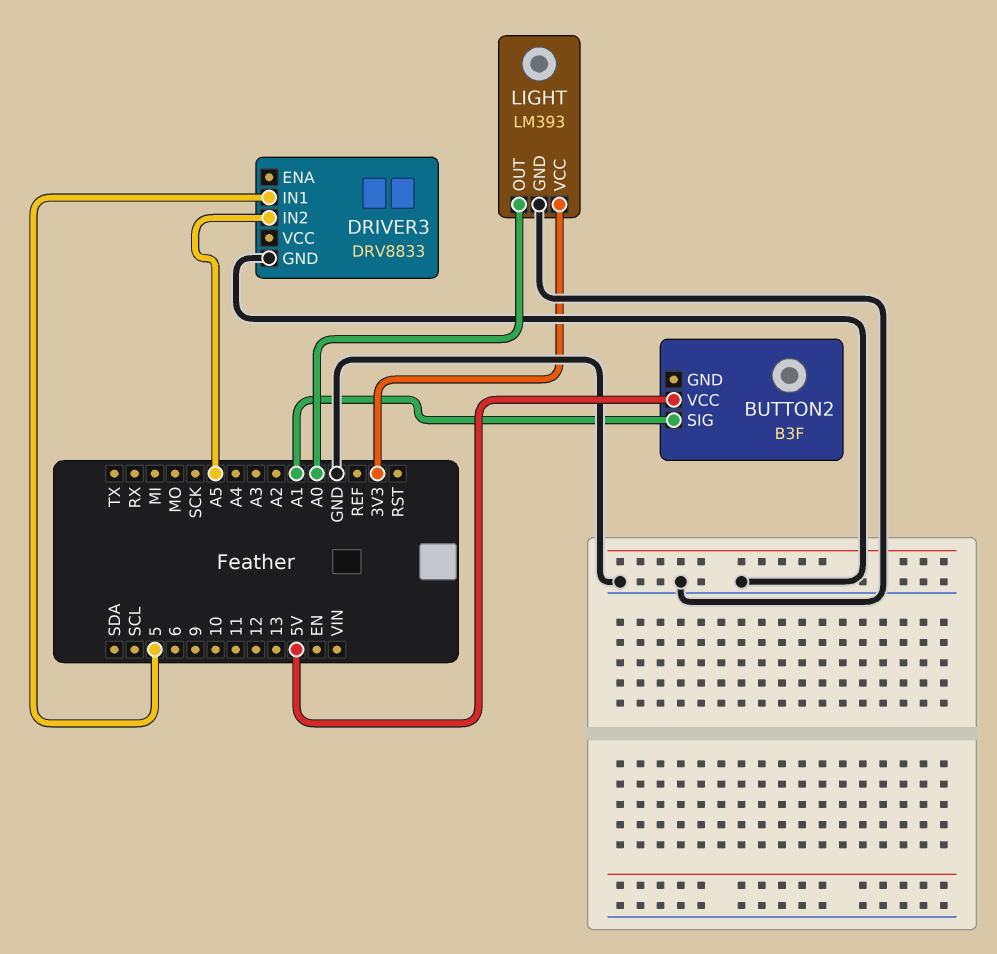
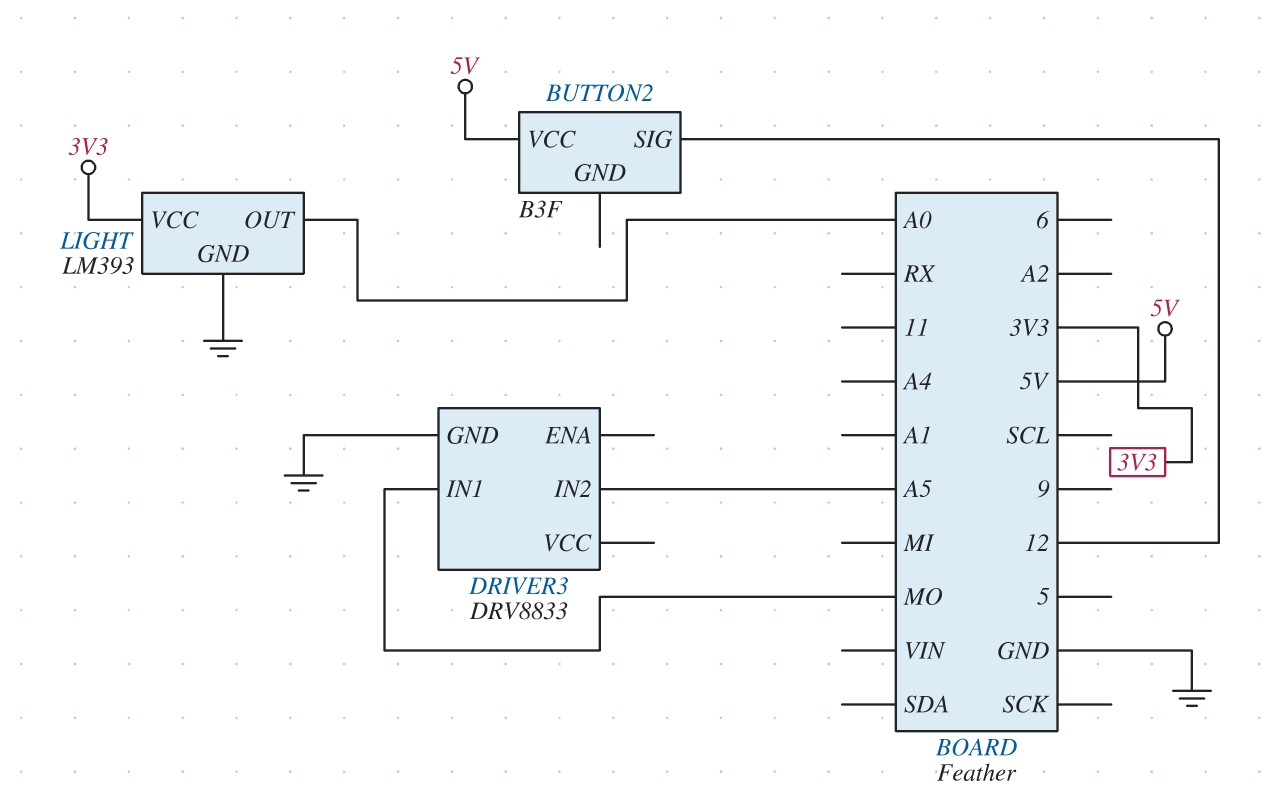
BUTTON2 pin SIG: A1 -> 12
DRIVER3 pin IN1: 5 -> MO

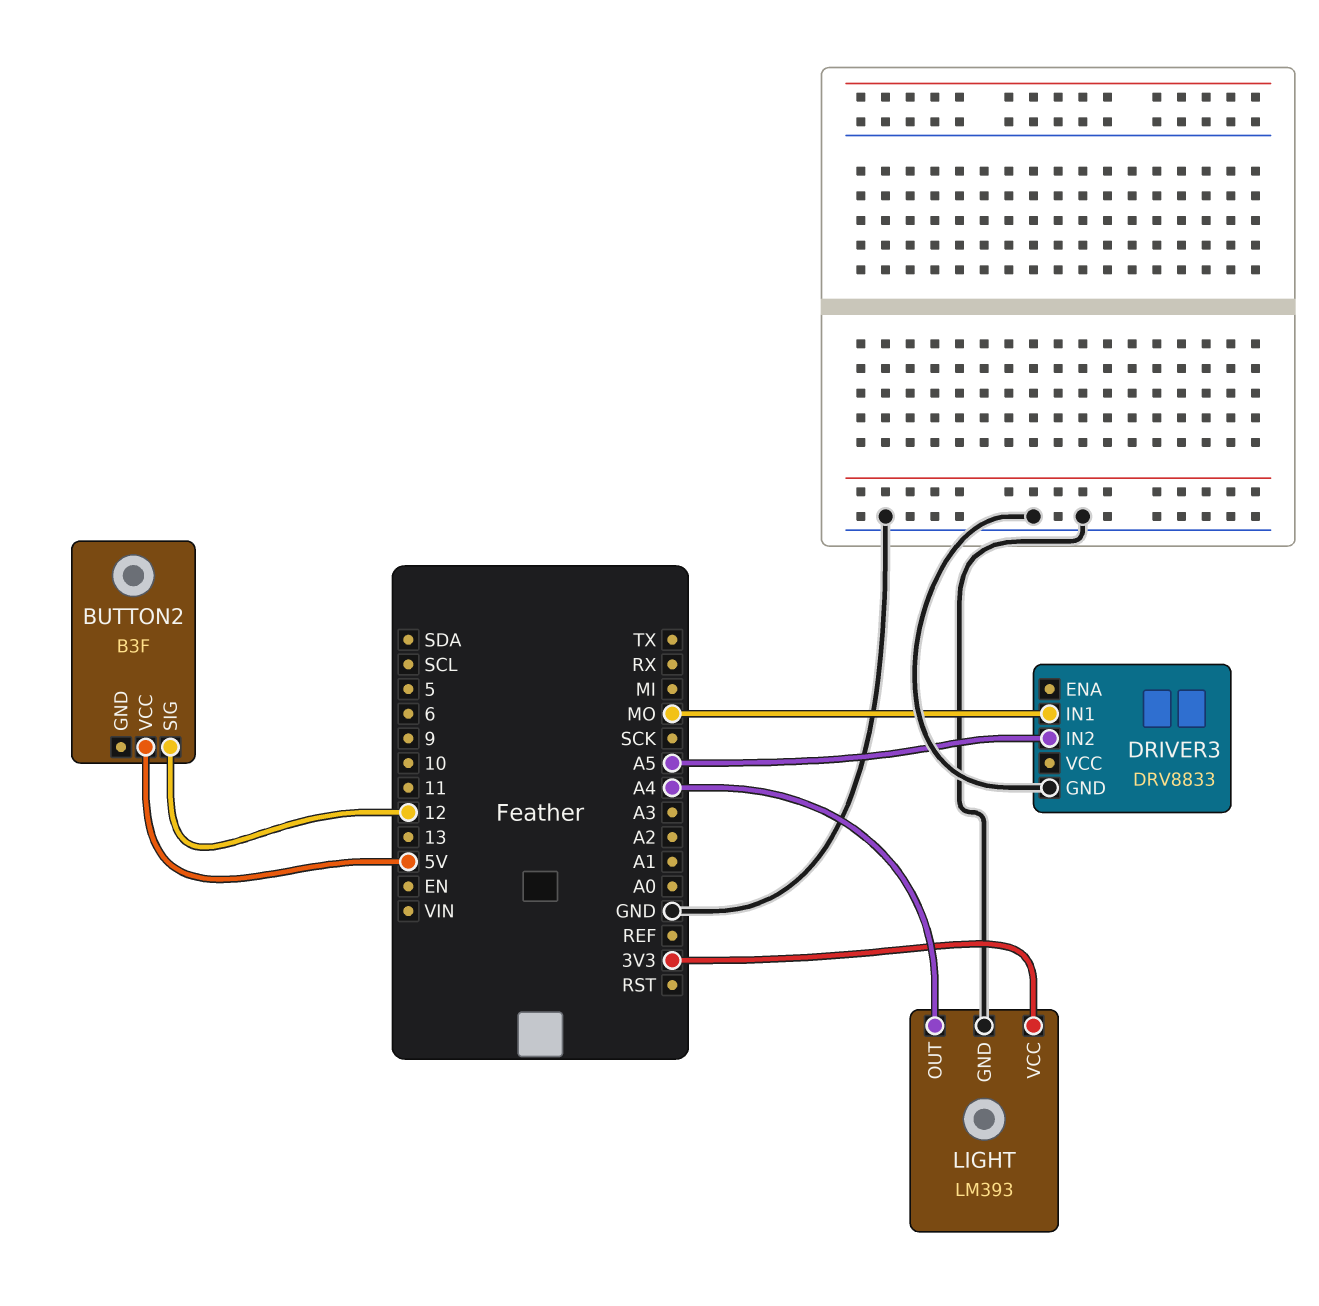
LIGHT pin OUT: A0 -> A4

